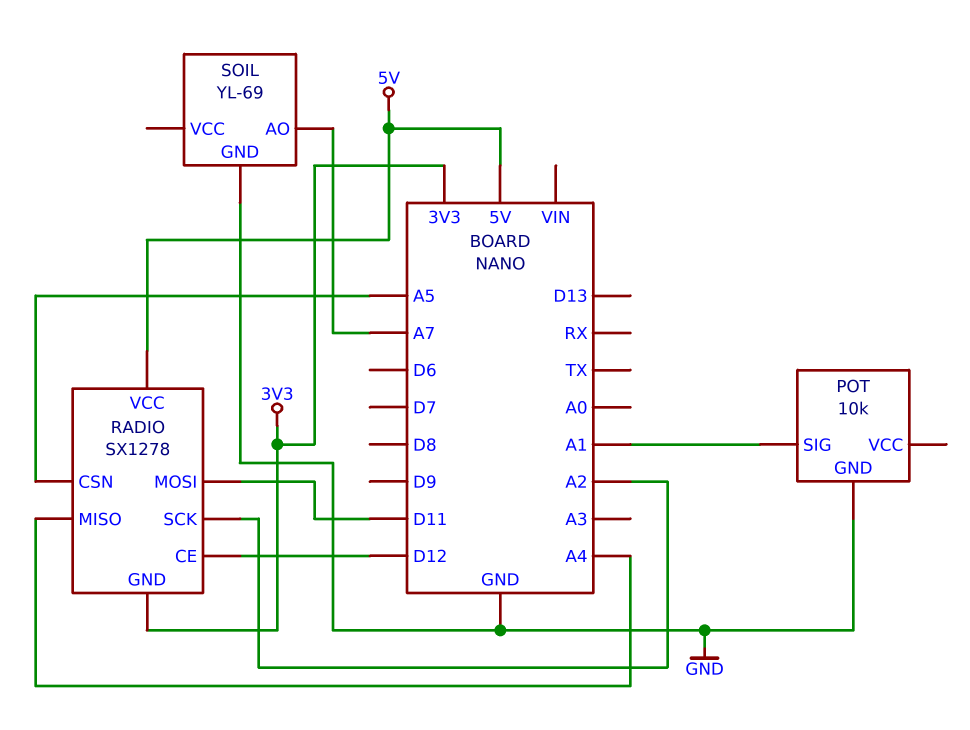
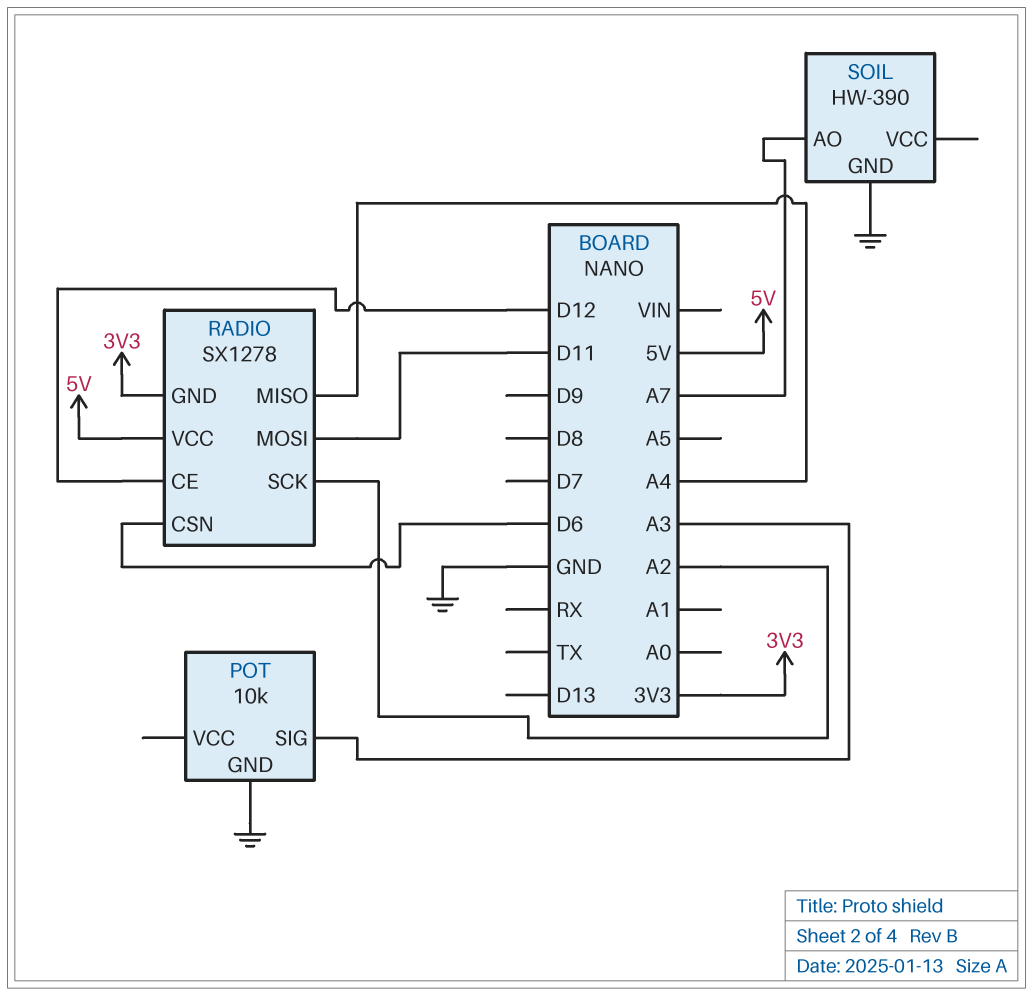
POT pin SIG: A1 -> A3
RADIO pin CSN: A5 -> D6
SOIL: YL-69 -> HW-390

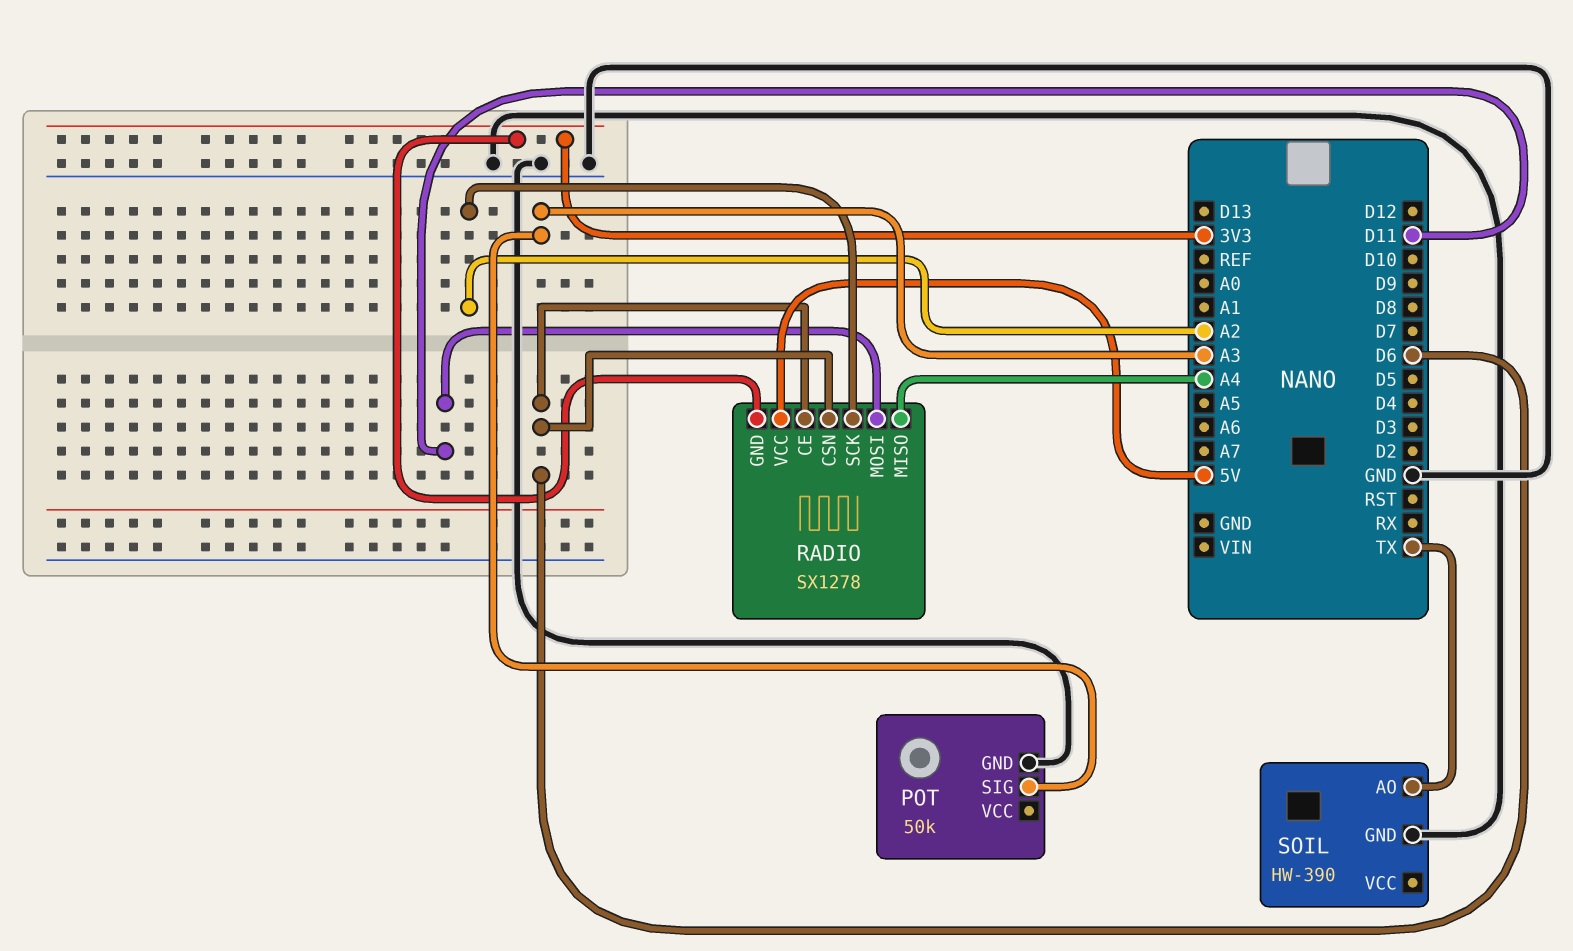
POT: 10k -> 50k
RADIO pin CE: D12 -> D6
SOIL pin AO: A7 -> TX

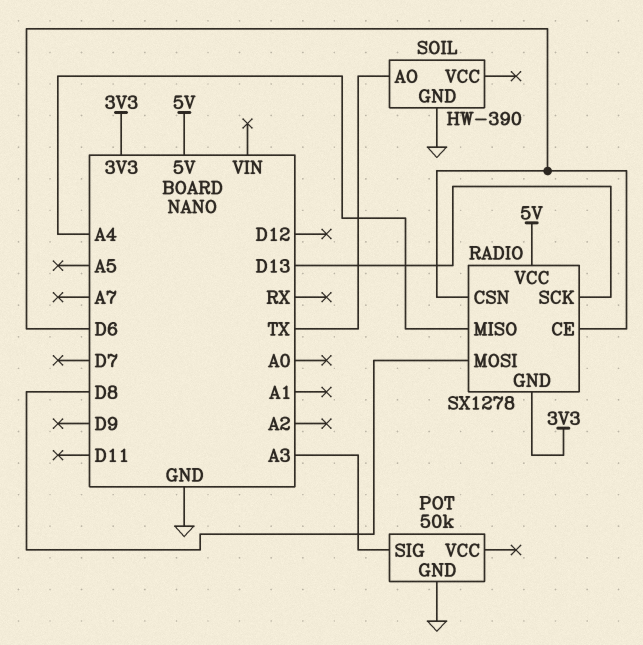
RADIO pin MOSI: D11 -> D8
RADIO pin SCK: A2 -> D13

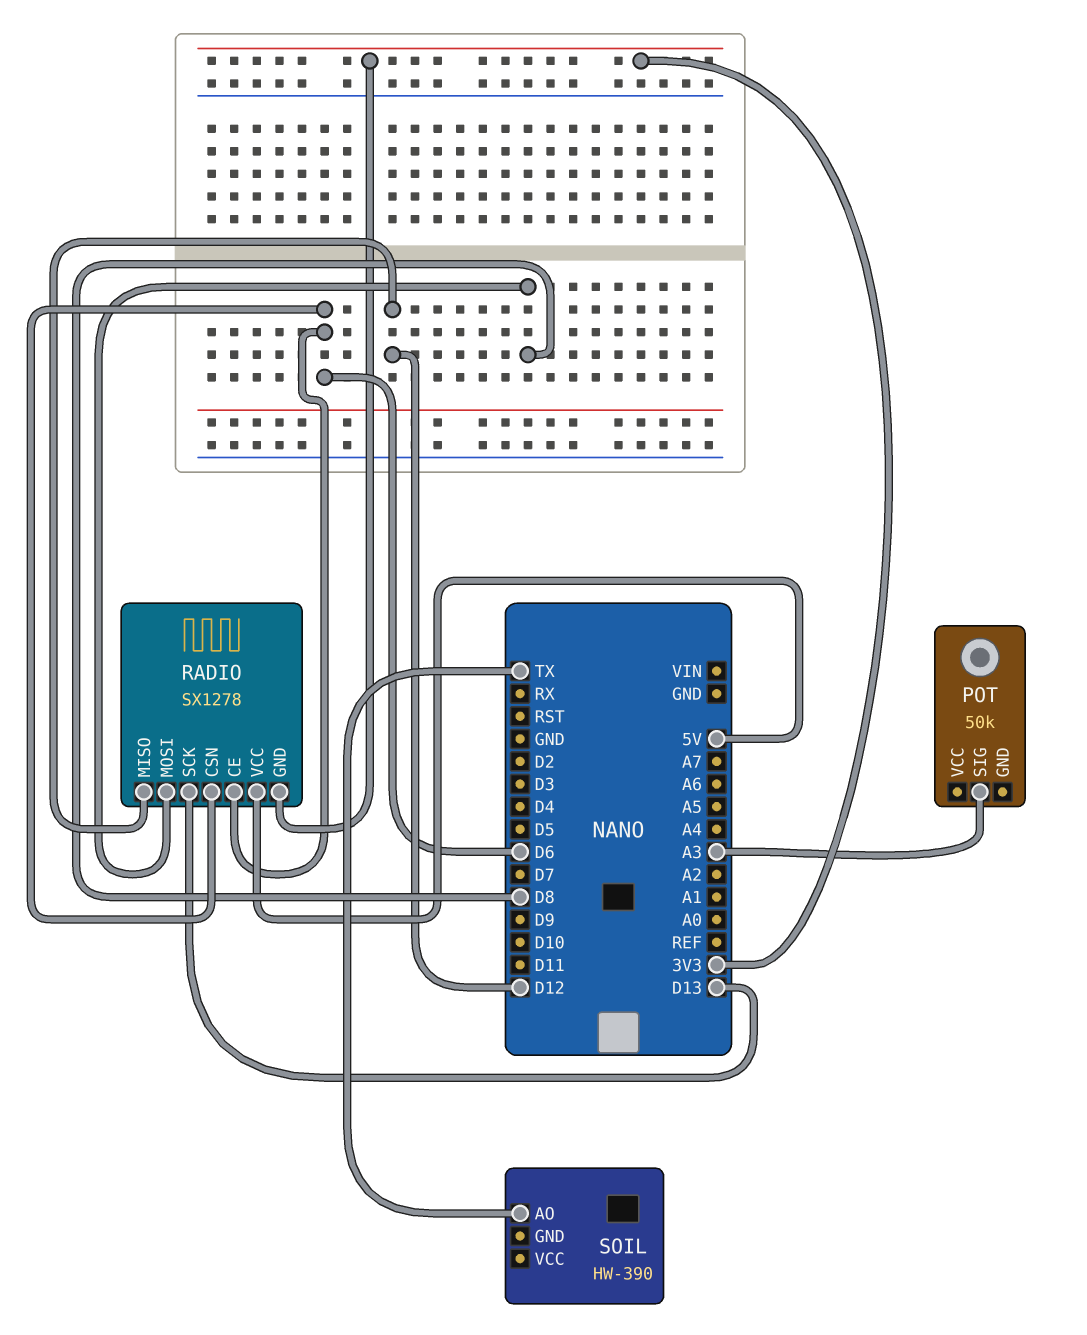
POT pin GND: GND -> none
RADIO pin MISO: A4 -> D12
SOIL pin GND: GND -> none

